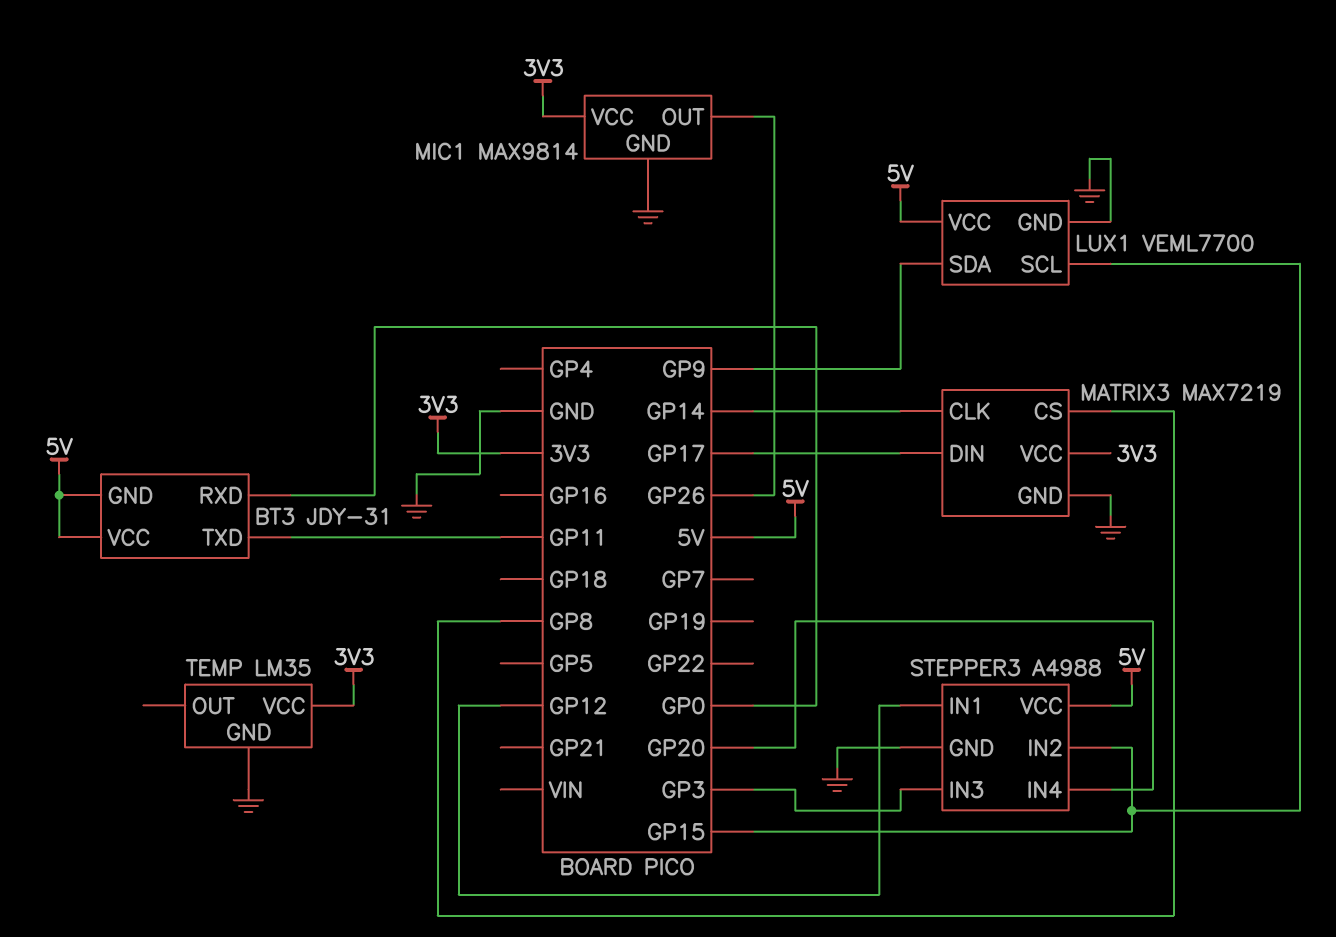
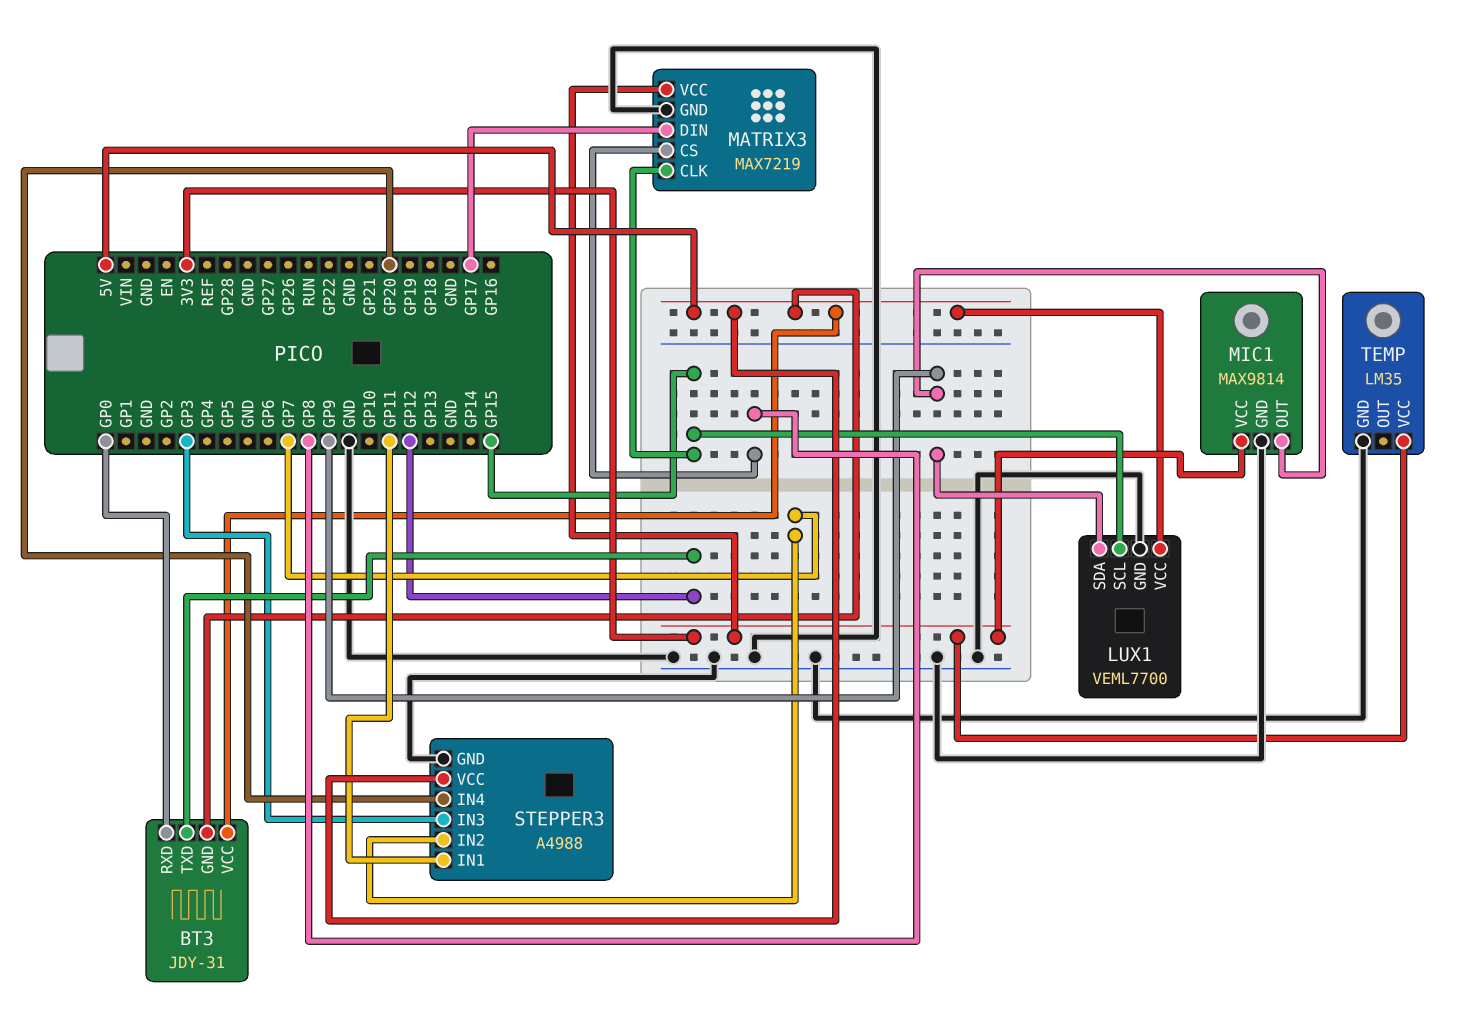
BT3 pin TXD: GP11 -> GP12
MATRIX3 pin CLK: GP14 -> GP15
MIC1 pin OUT: GP26 -> GP9
STEPPER3 pin IN1: GP12 -> GP11
STEPPER3 pin IN2: GP15 -> GP7

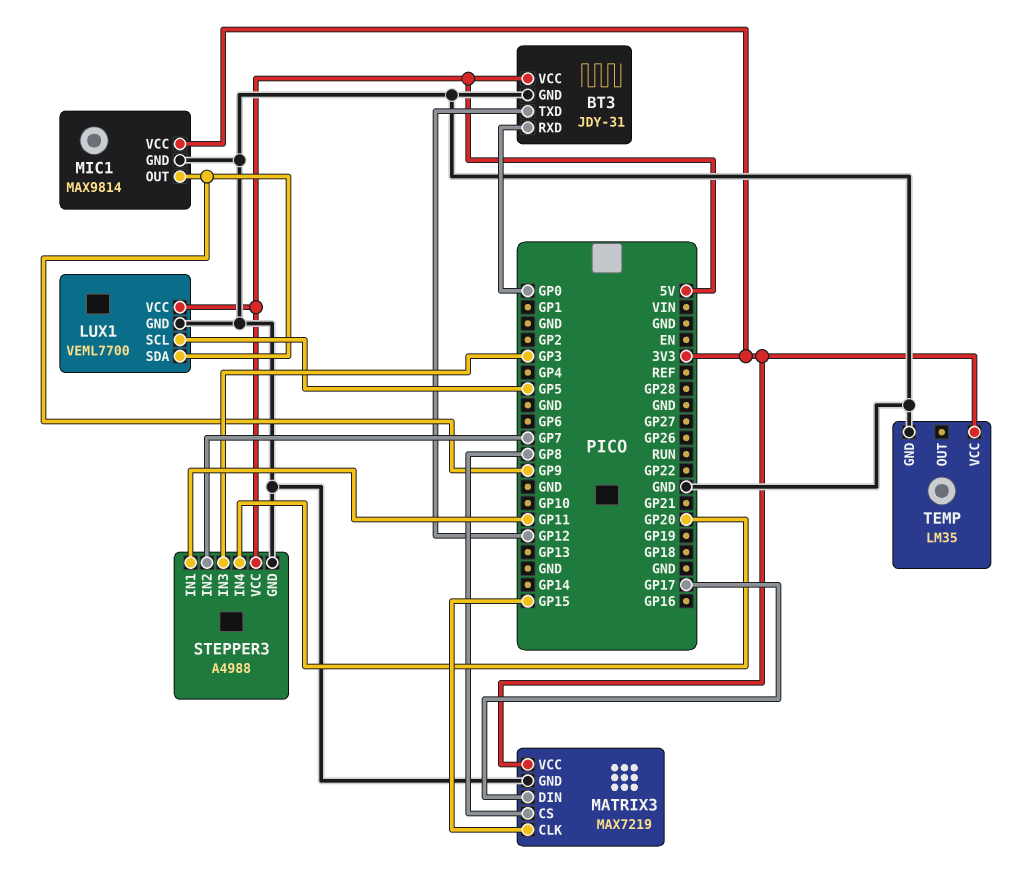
BT3 pin GND: 5V -> GND
LUX1 pin SCL: GP15 -> GP5

